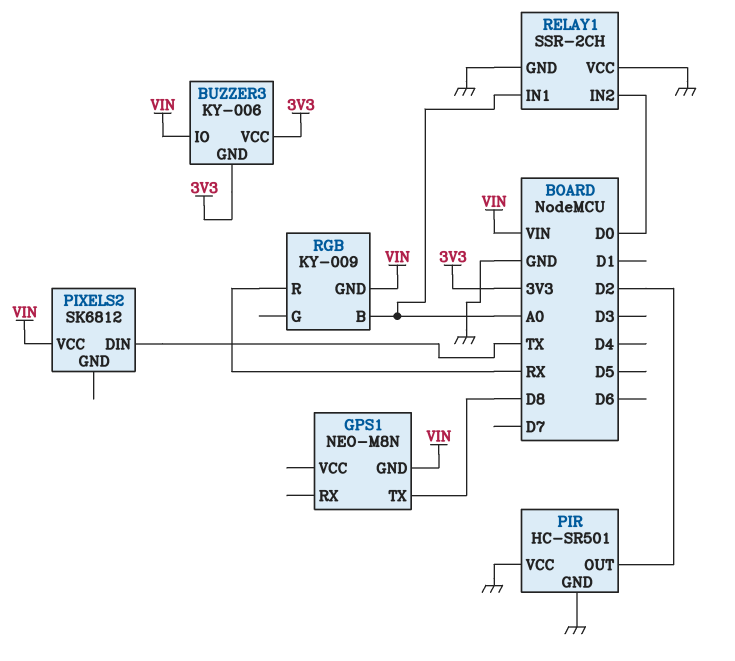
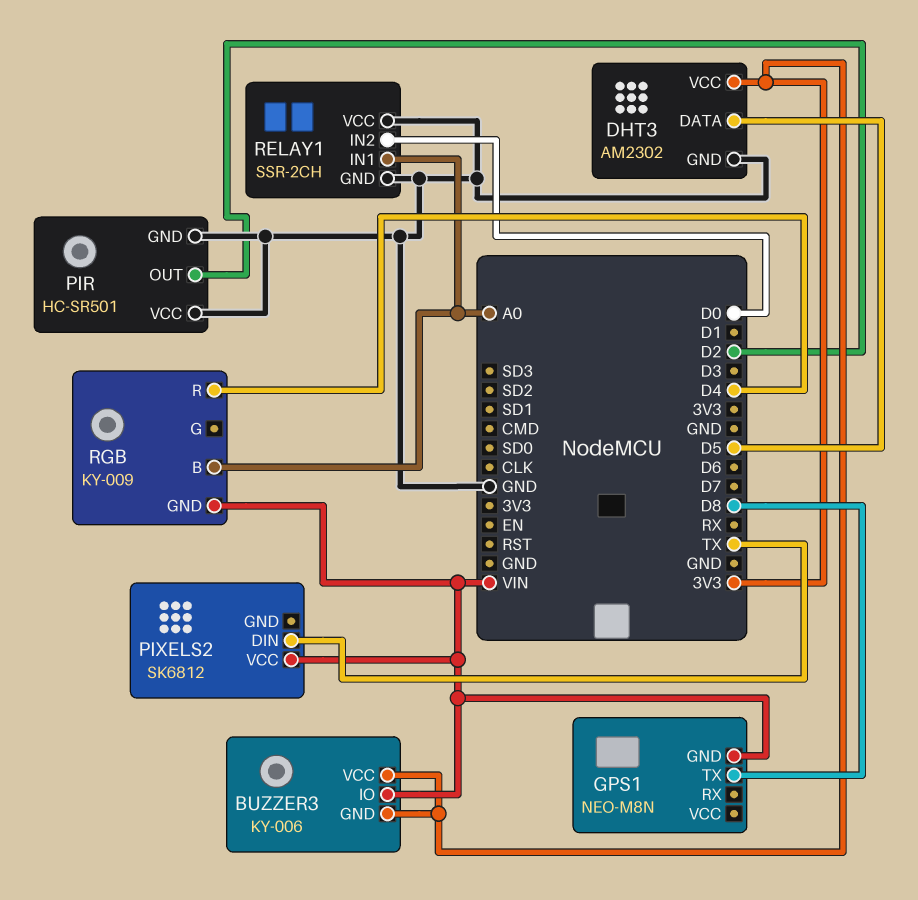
DHT3: none -> AM2302
DHT3 pin DATA: none -> D5
DHT3 pin GND: none -> GND
DHT3 pin VCC: none -> 3V3
RGB pin R: RX -> D4

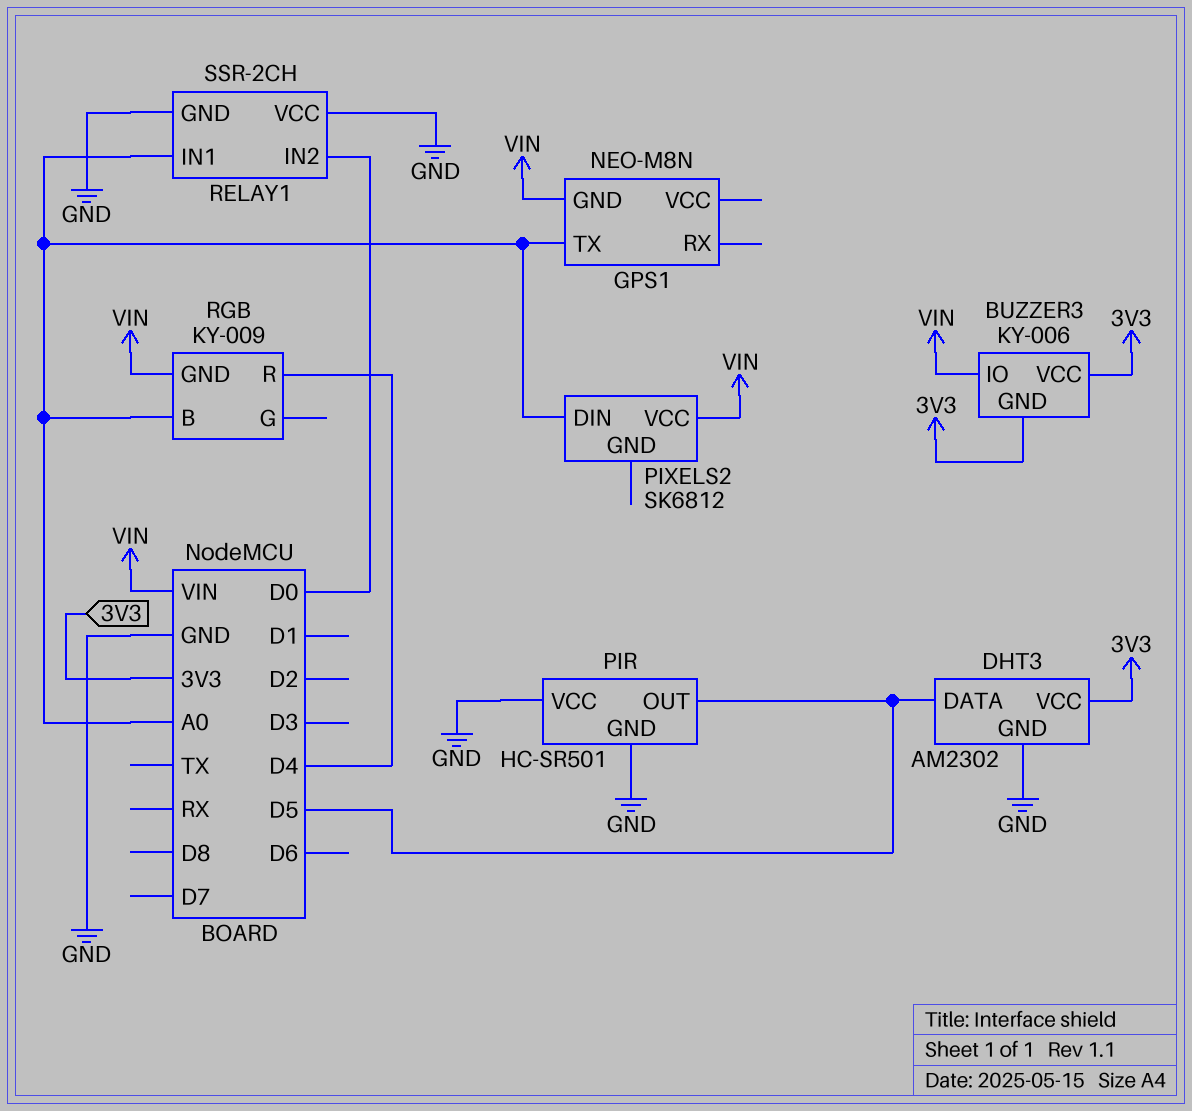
GPS1 pin TX: D8 -> A0
PIR pin OUT: D2 -> D5
PIXELS2 pin DIN: TX -> A0

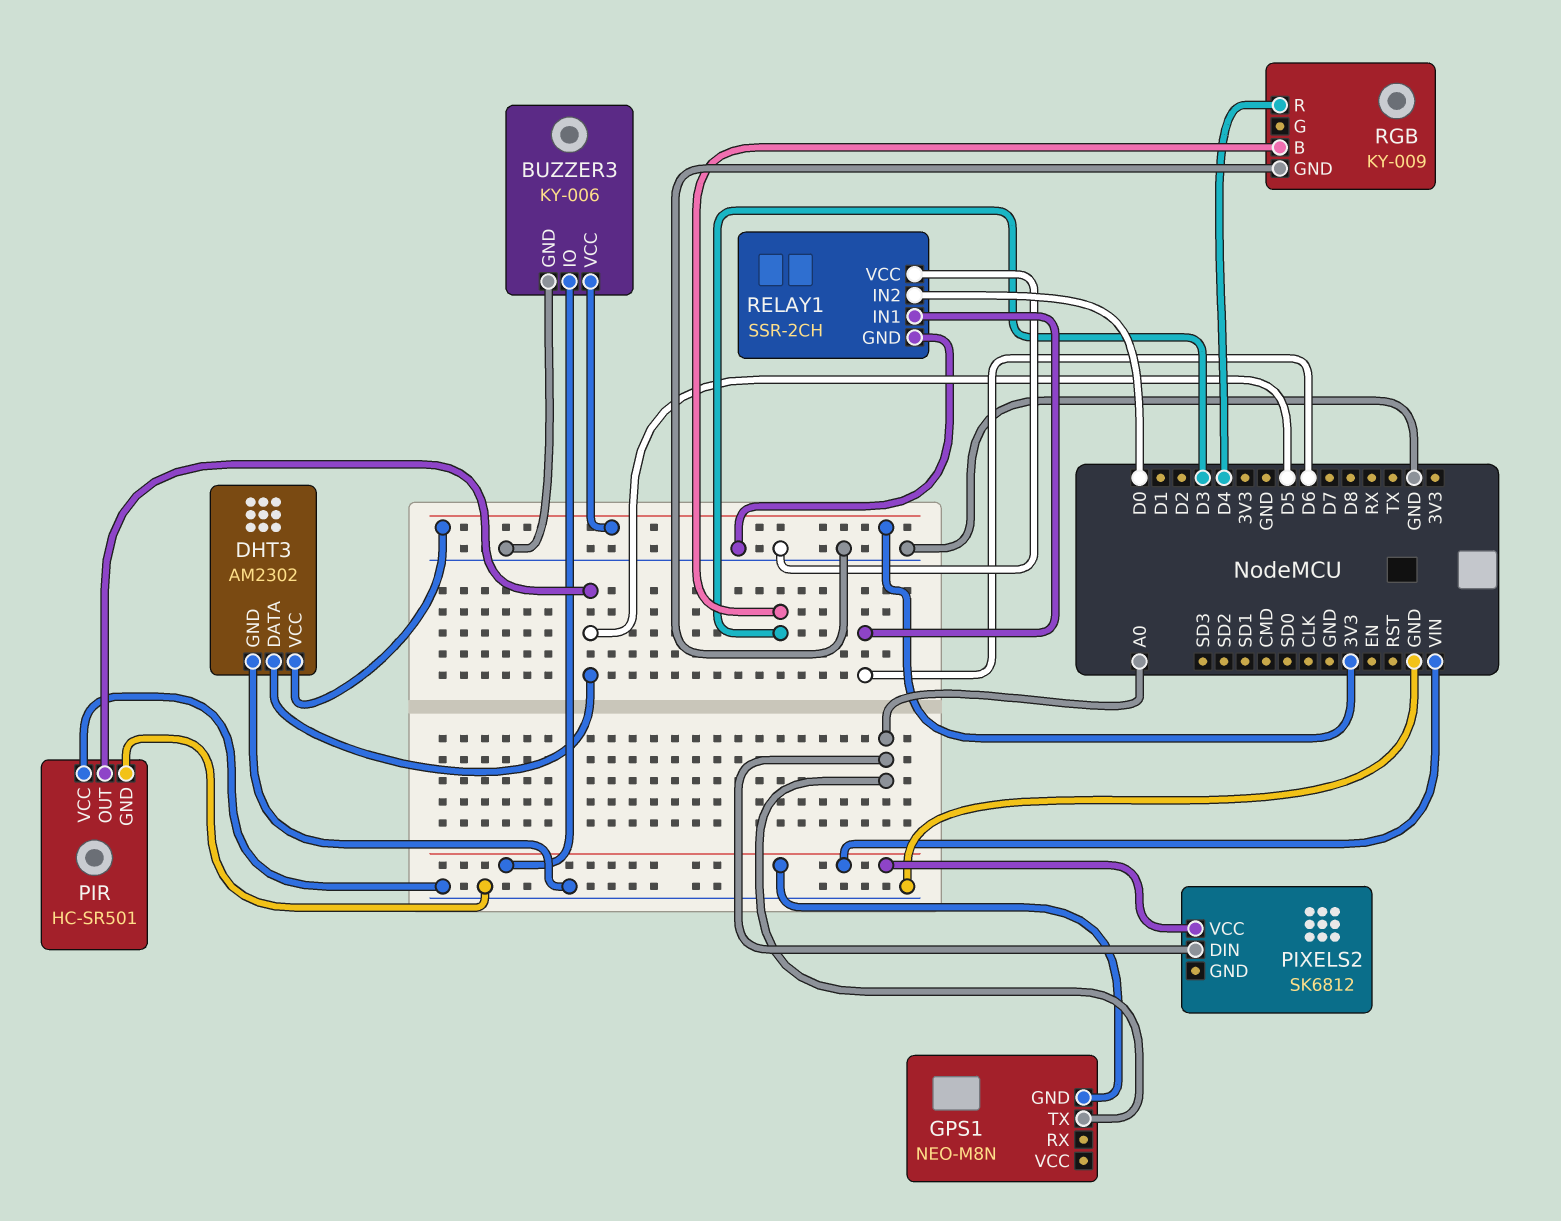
BUZZER3 pin GND: 3V3 -> GND
RELAY1 pin IN1: A0 -> D6
RGB pin B: A0 -> D3
RGB pin GND: VIN -> GND

